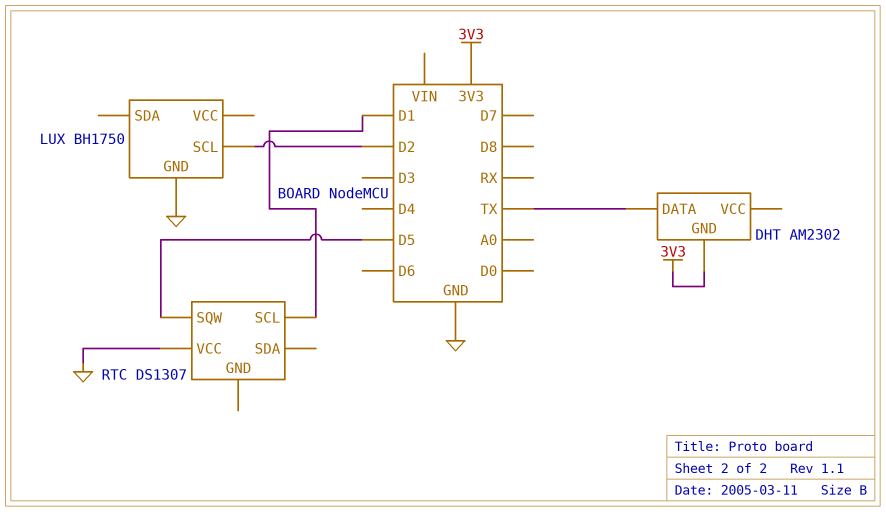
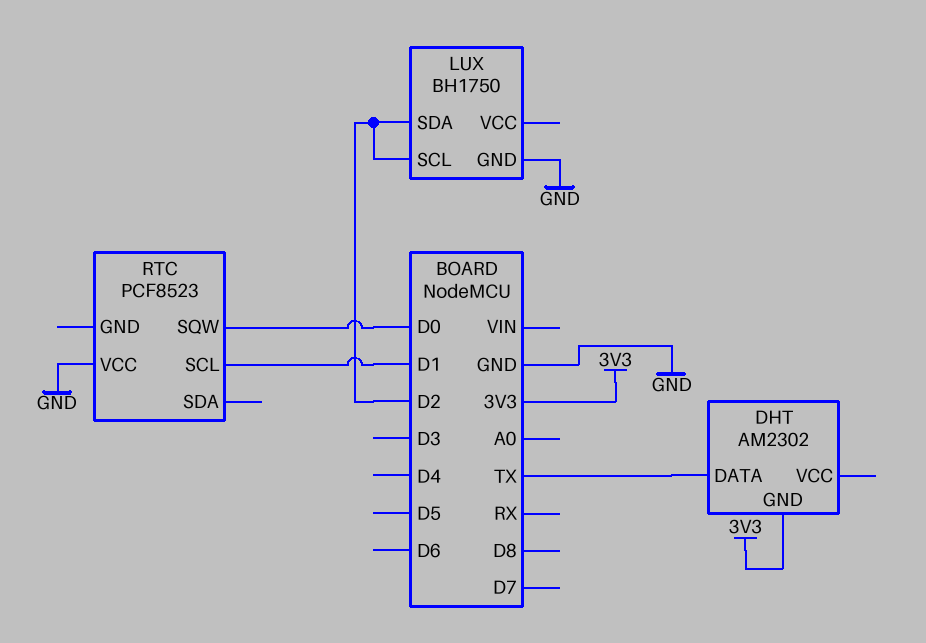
LUX pin SDA: none -> D2
RTC: DS1307 -> PCF8523
RTC pin SQW: D5 -> D0

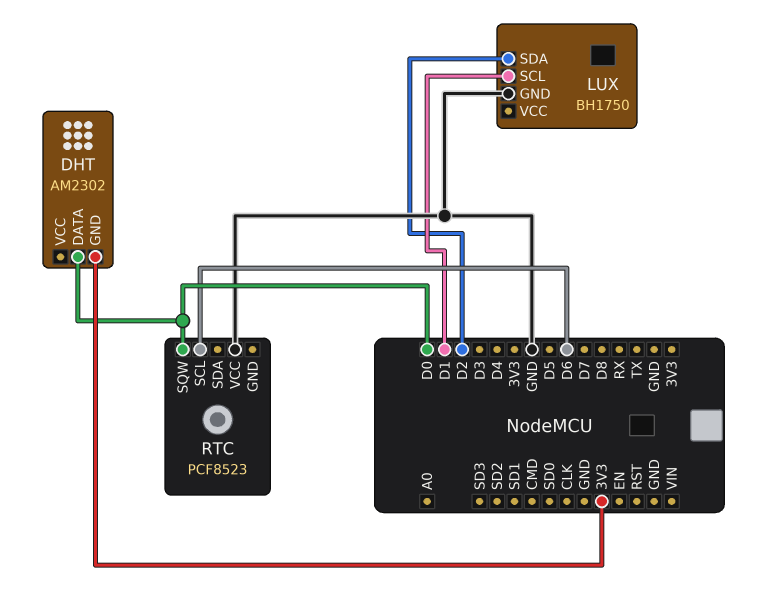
DHT pin DATA: TX -> D0
LUX pin SCL: D2 -> D1
RTC pin SCL: D1 -> D6

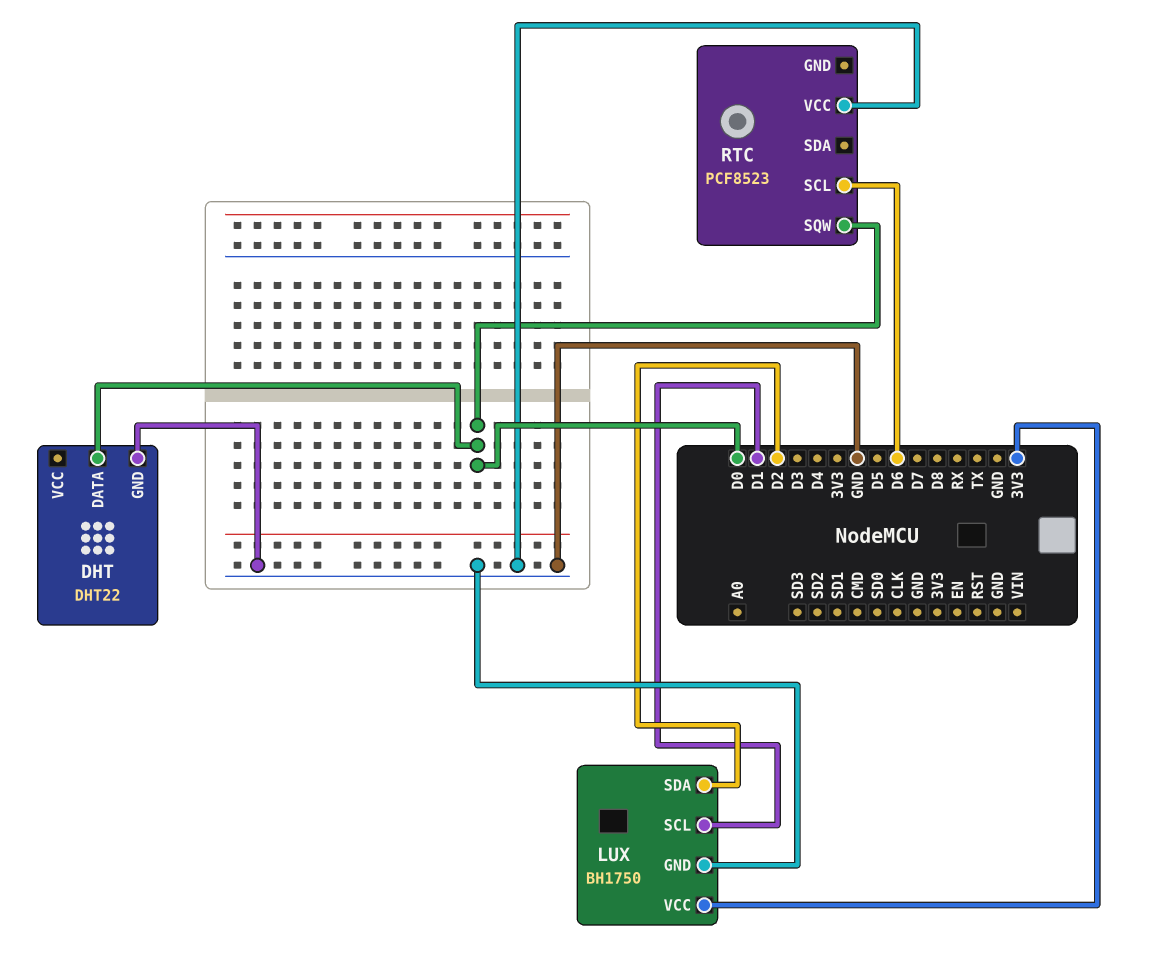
DHT: AM2302 -> DHT22
DHT pin GND: 3V3 -> GND
LUX pin VCC: none -> 3V3

